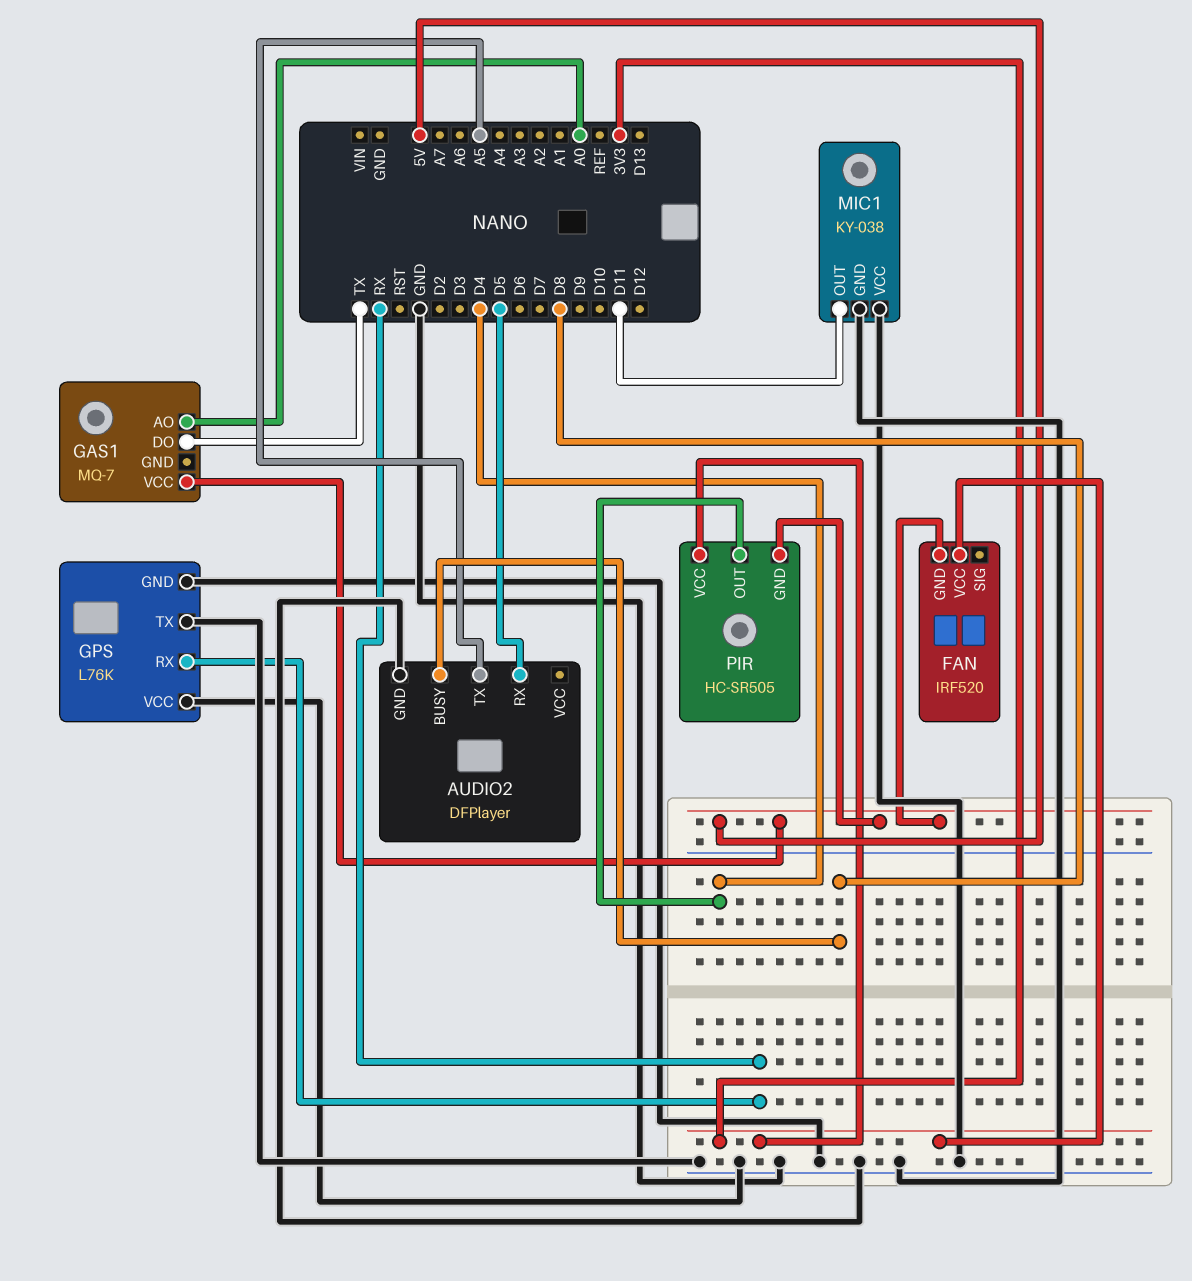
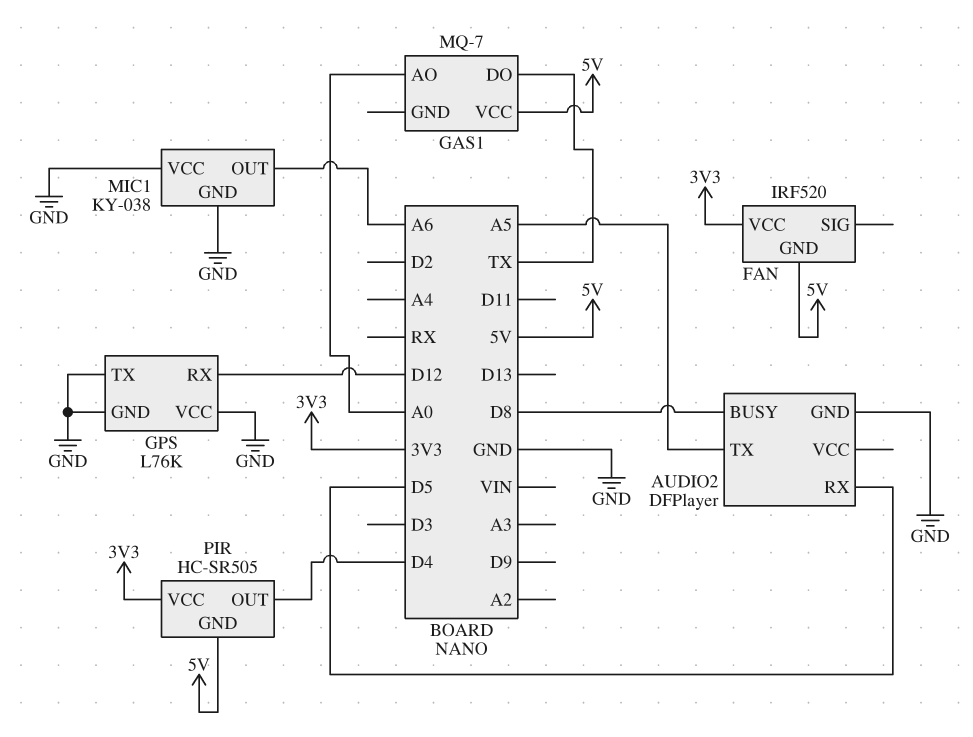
GPS pin RX: RX -> D12
MIC1 pin OUT: D11 -> A6

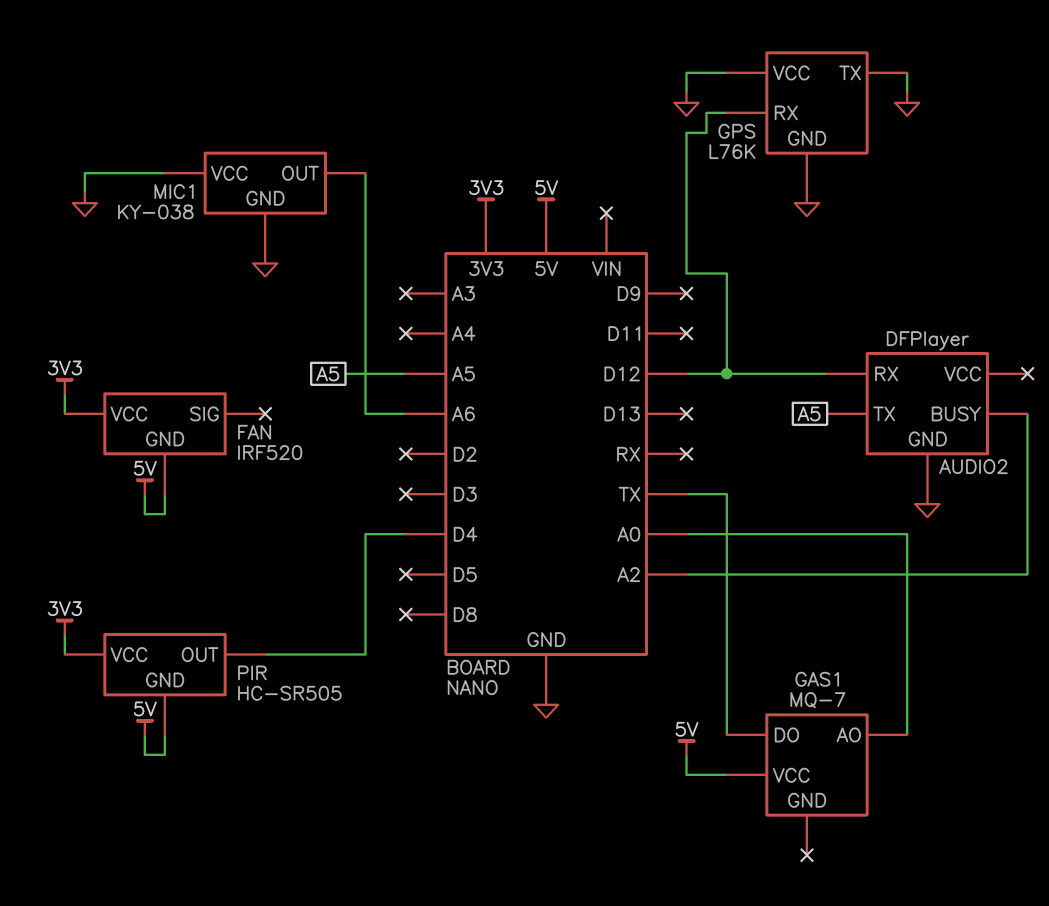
AUDIO2 pin BUSY: D8 -> A2
AUDIO2 pin RX: D5 -> D12

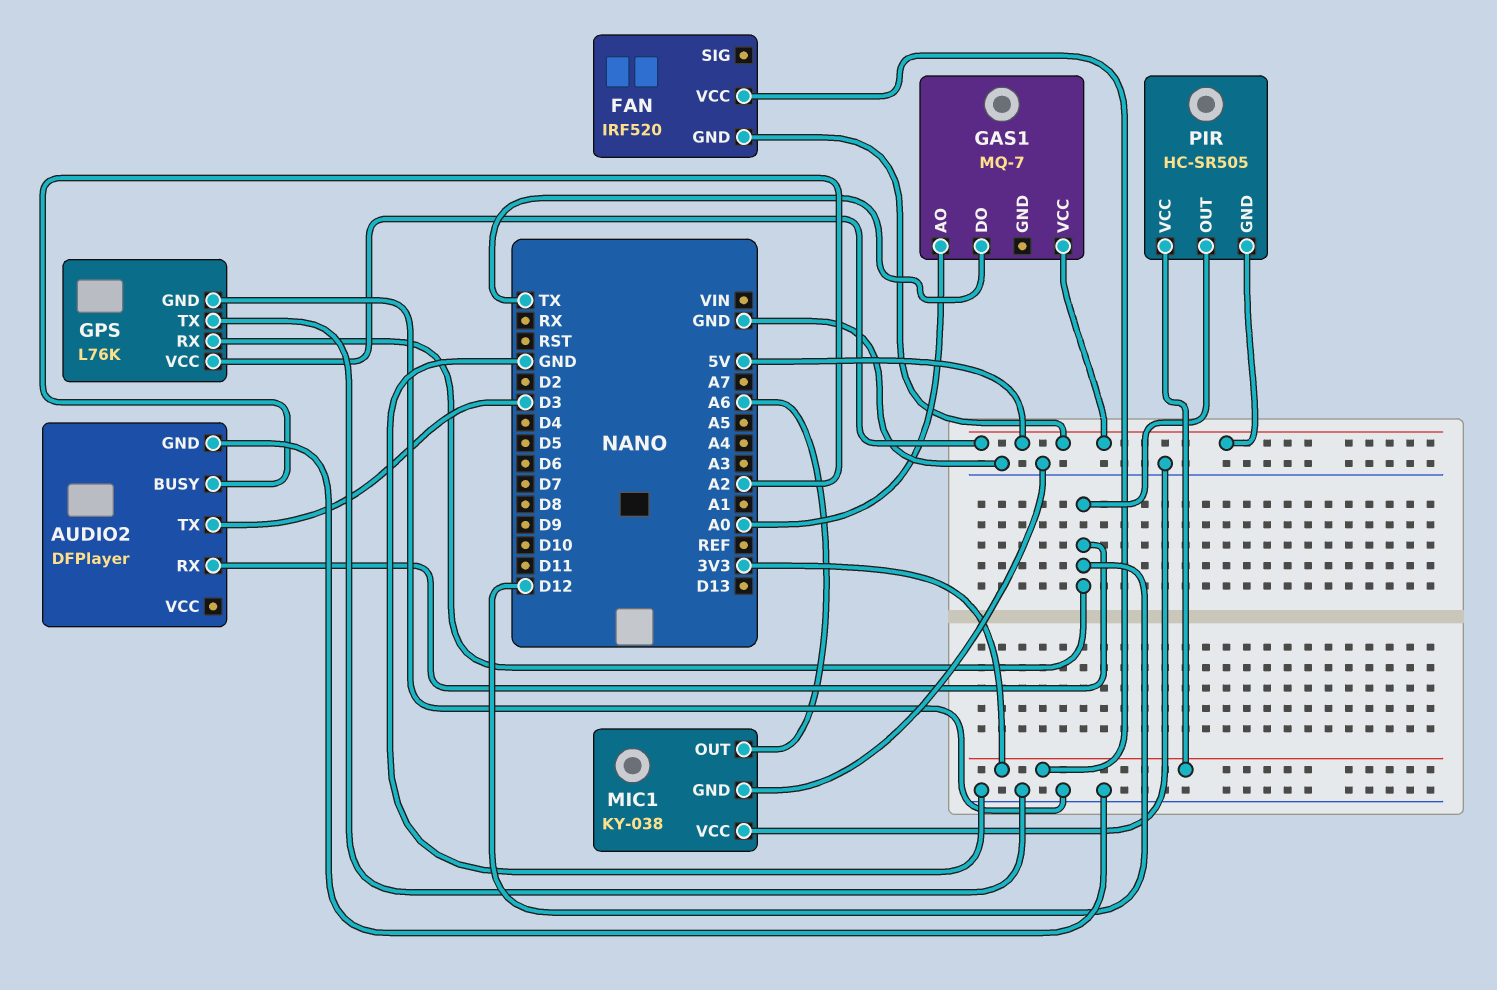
AUDIO2 pin TX: A5 -> D3
GPS pin VCC: GND -> 5V
PIR pin OUT: D4 -> D12

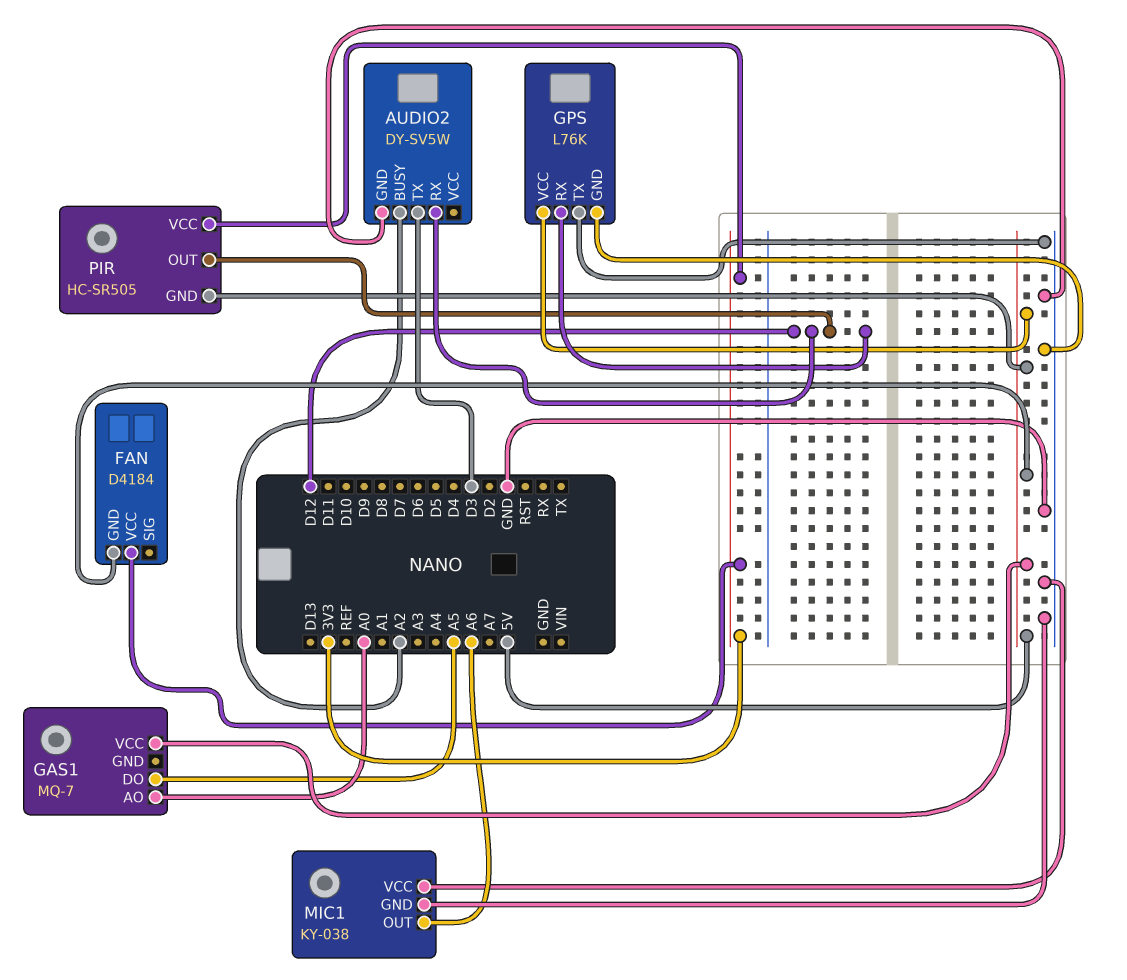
AUDIO2: DFPlayer -> DY-SV5W
FAN: IRF520 -> D4184
GAS1 pin DO: TX -> A5

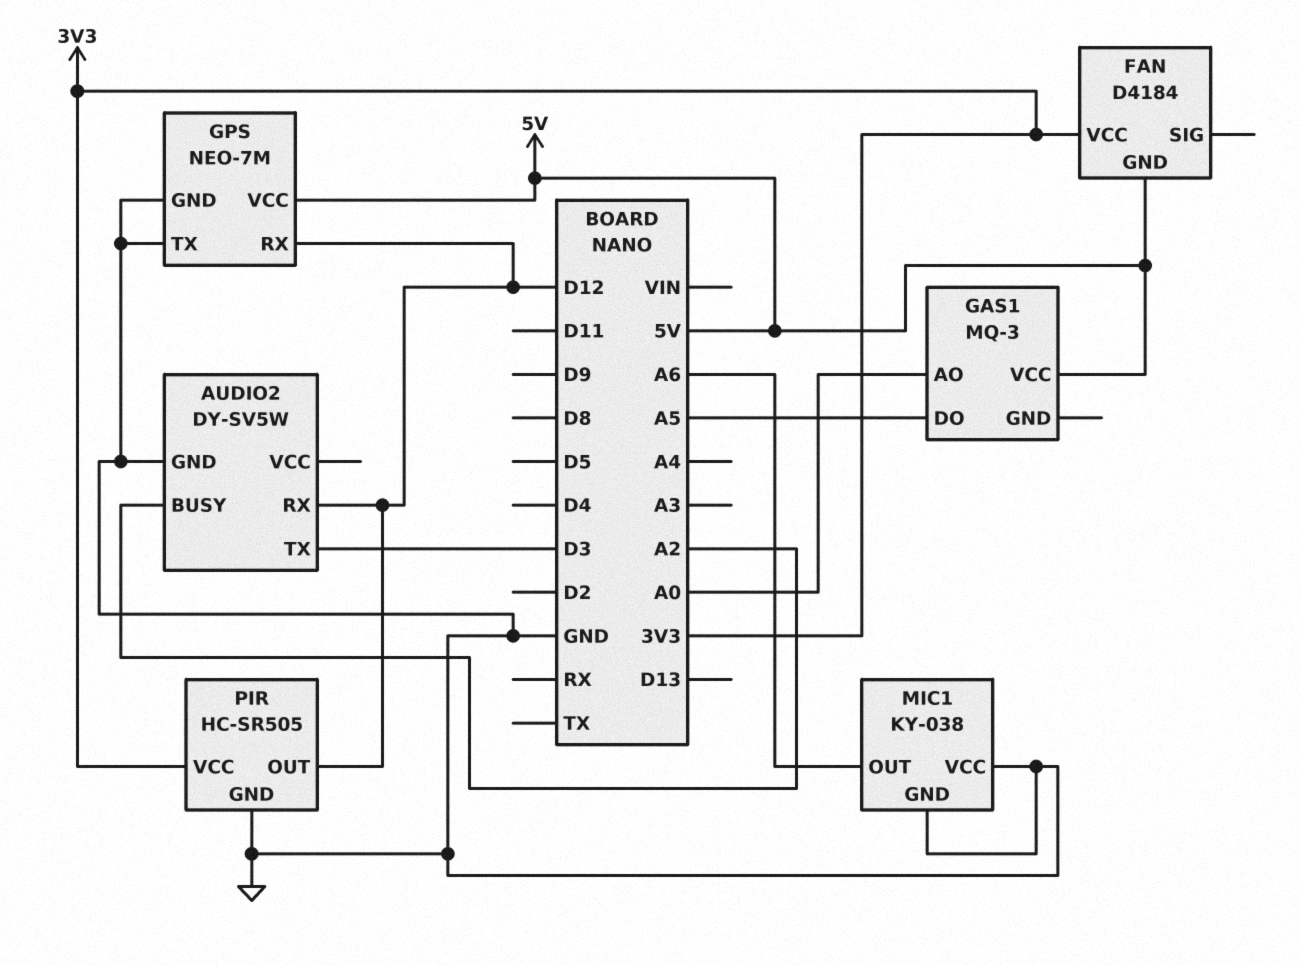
GAS1: MQ-7 -> MQ-3
GPS: L76K -> NEO-7M
PIR pin GND: 5V -> GND

